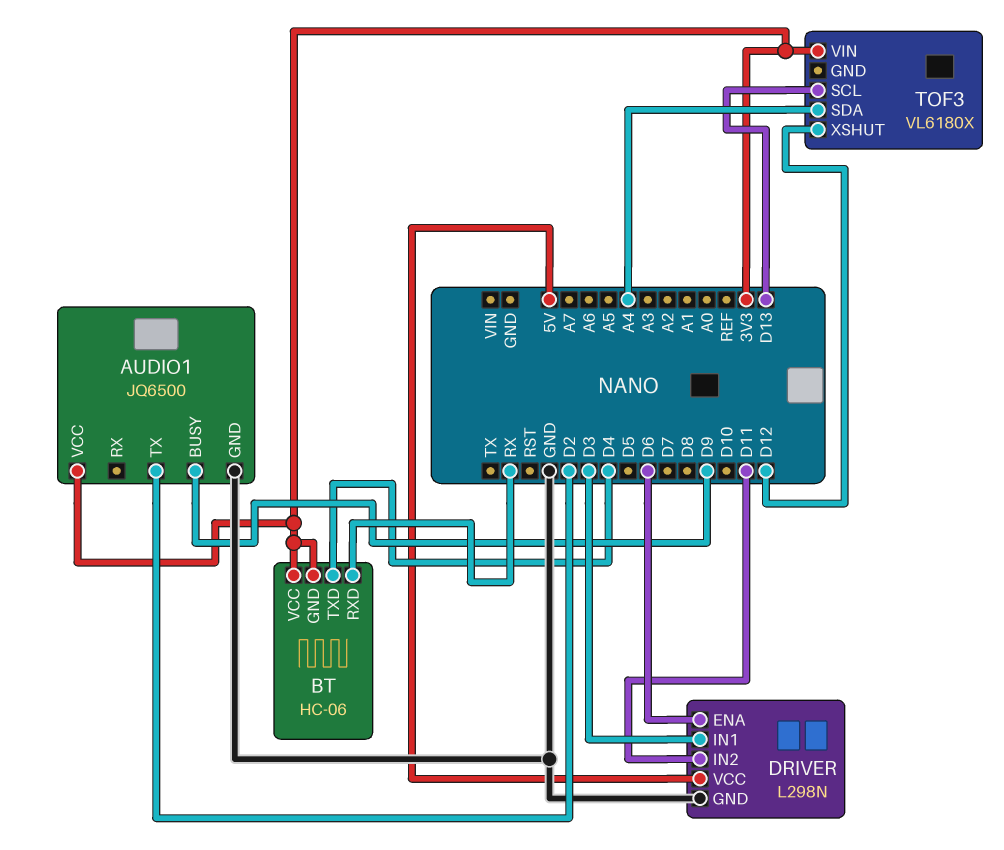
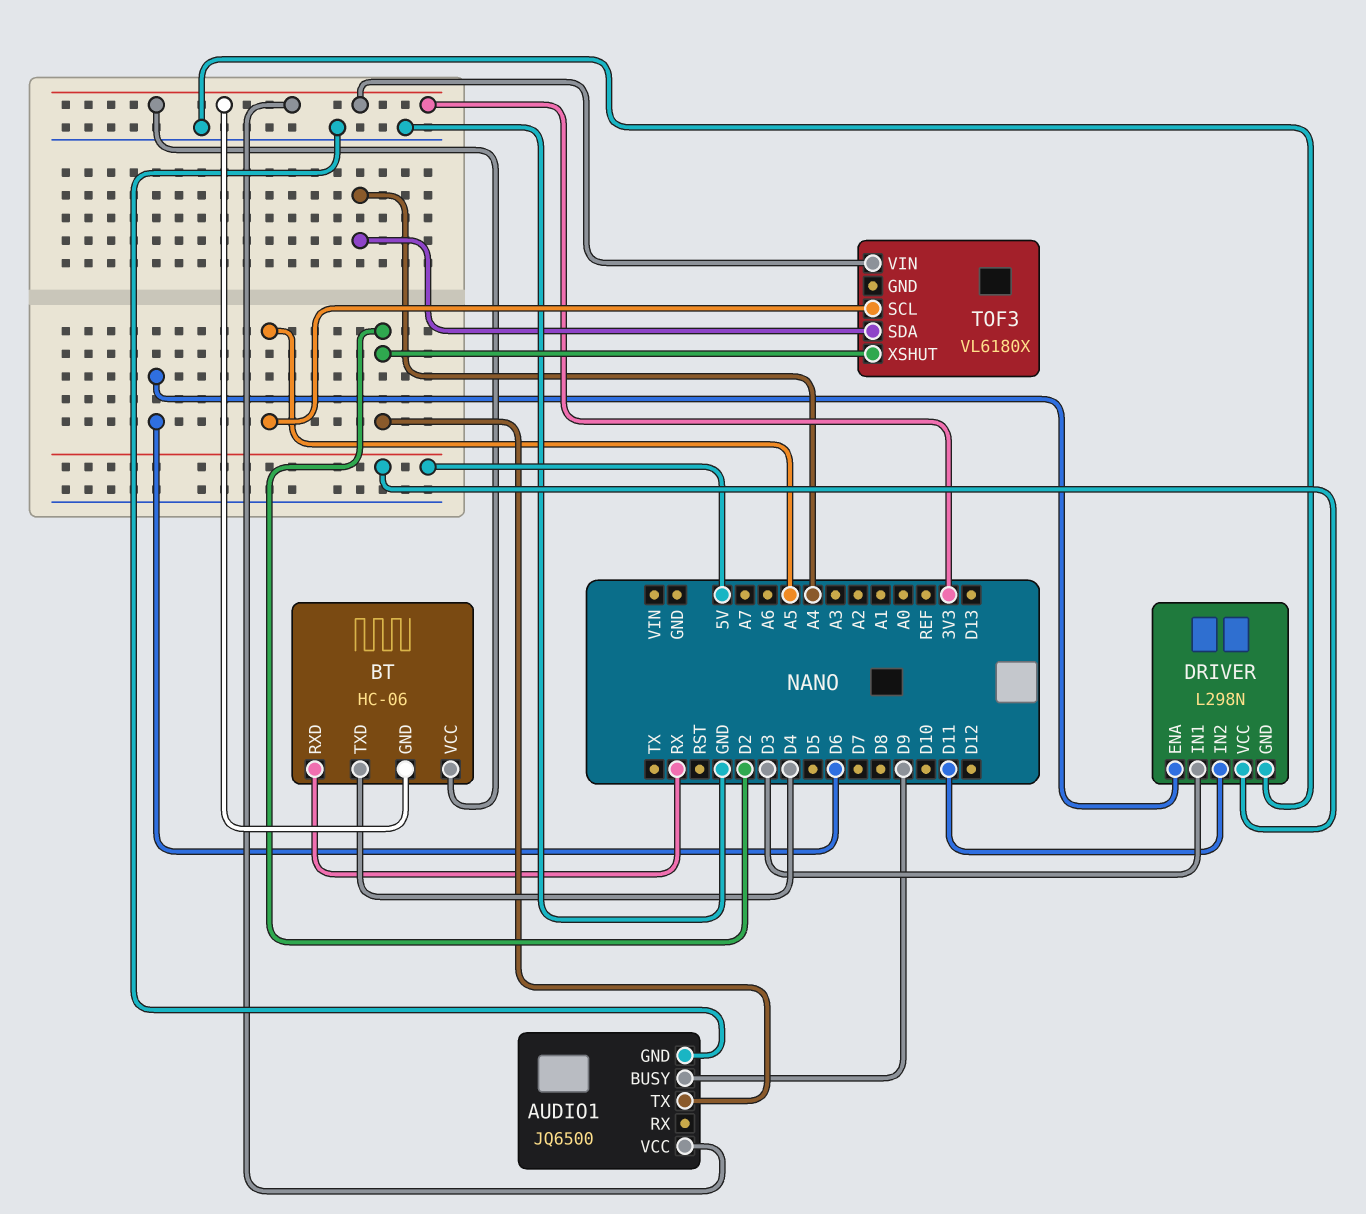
TOF3 pin SCL: D13 -> A5
TOF3 pin XSHUT: D12 -> D2

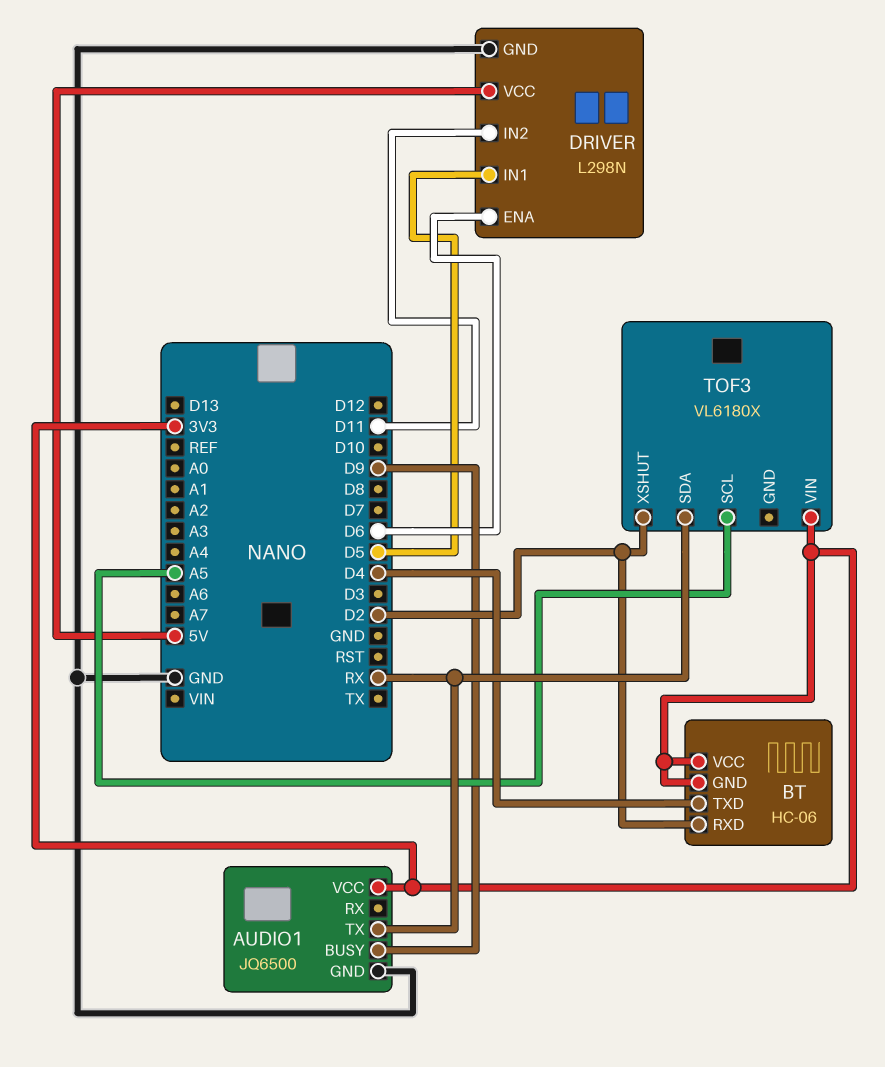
AUDIO1 pin TX: D2 -> RX
BT pin RXD: RX -> D2
DRIVER pin IN1: D3 -> D5
TOF3 pin SDA: A4 -> RX

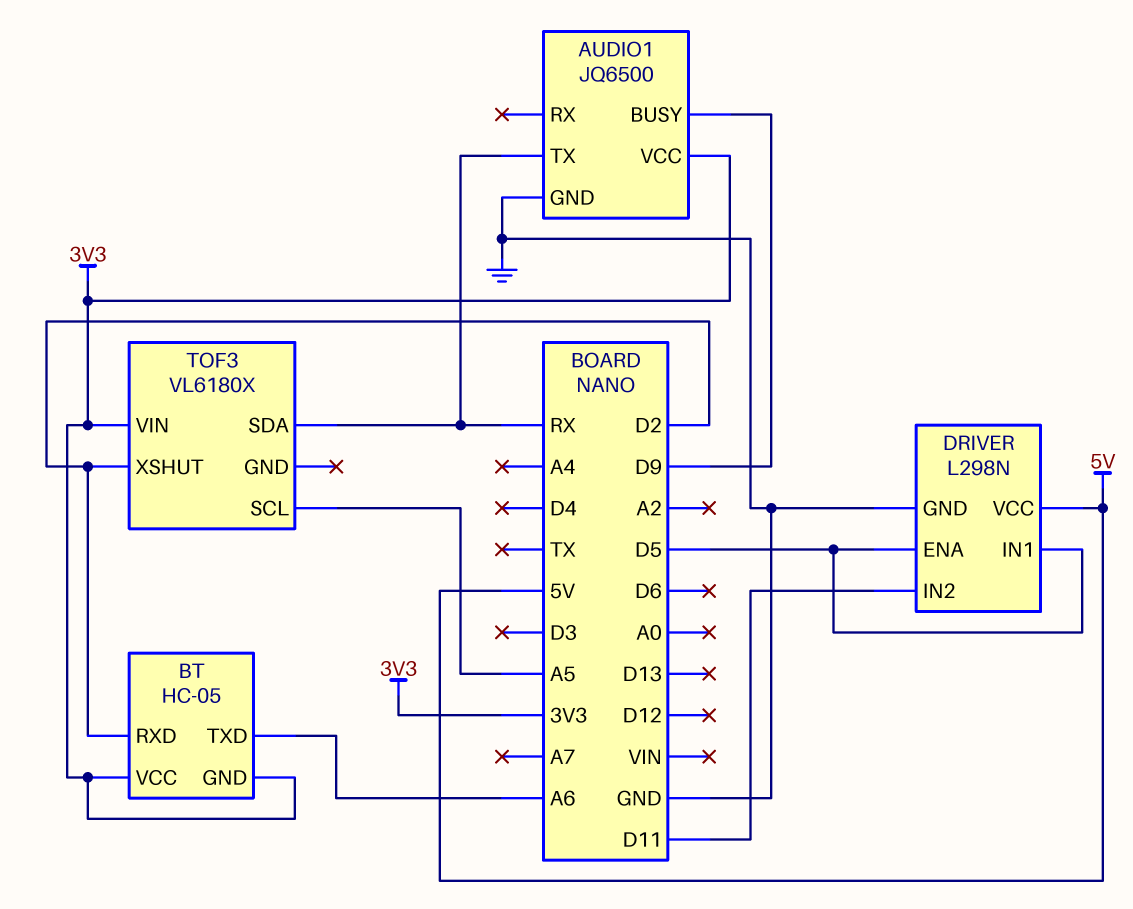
BT: HC-06 -> HC-05
BT pin TXD: D4 -> A6
DRIVER pin ENA: D6 -> D5

